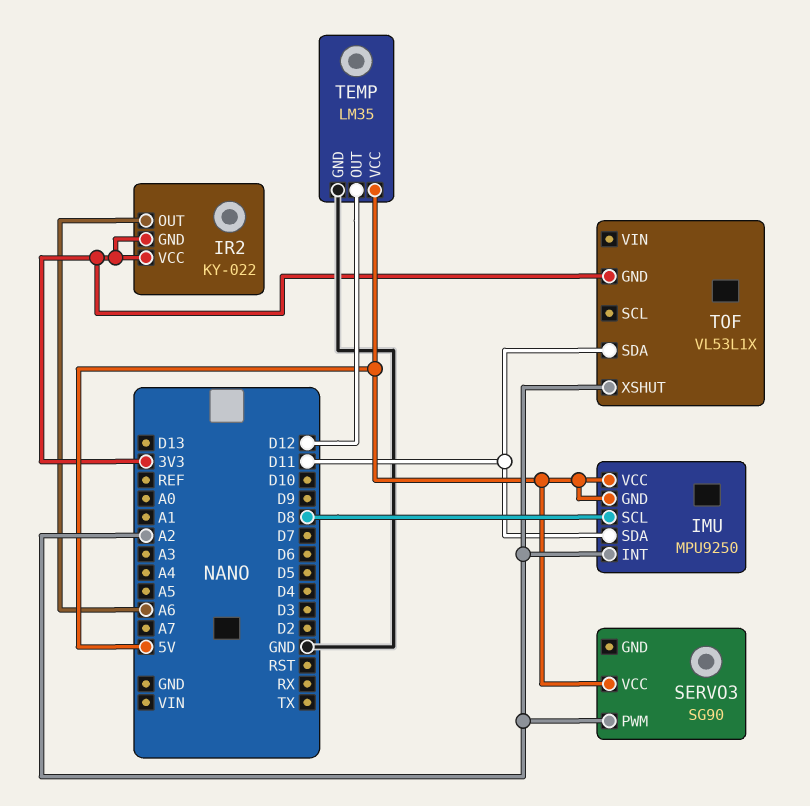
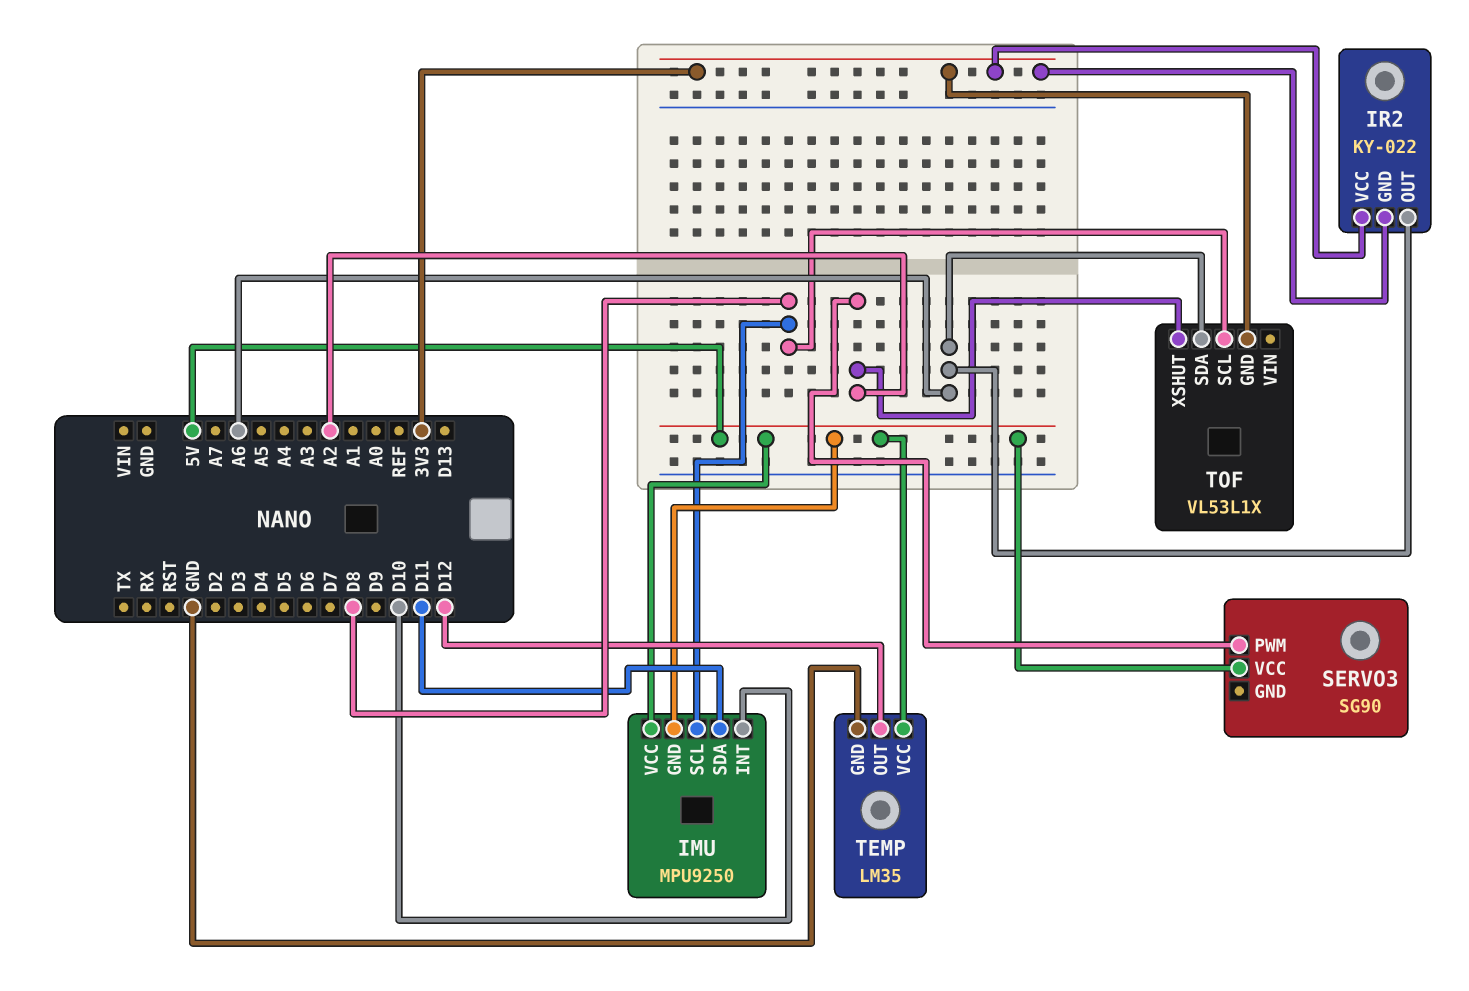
IMU pin INT: A2 -> D10
TOF pin SCL: none -> D8
TOF pin SDA: D11 -> A6

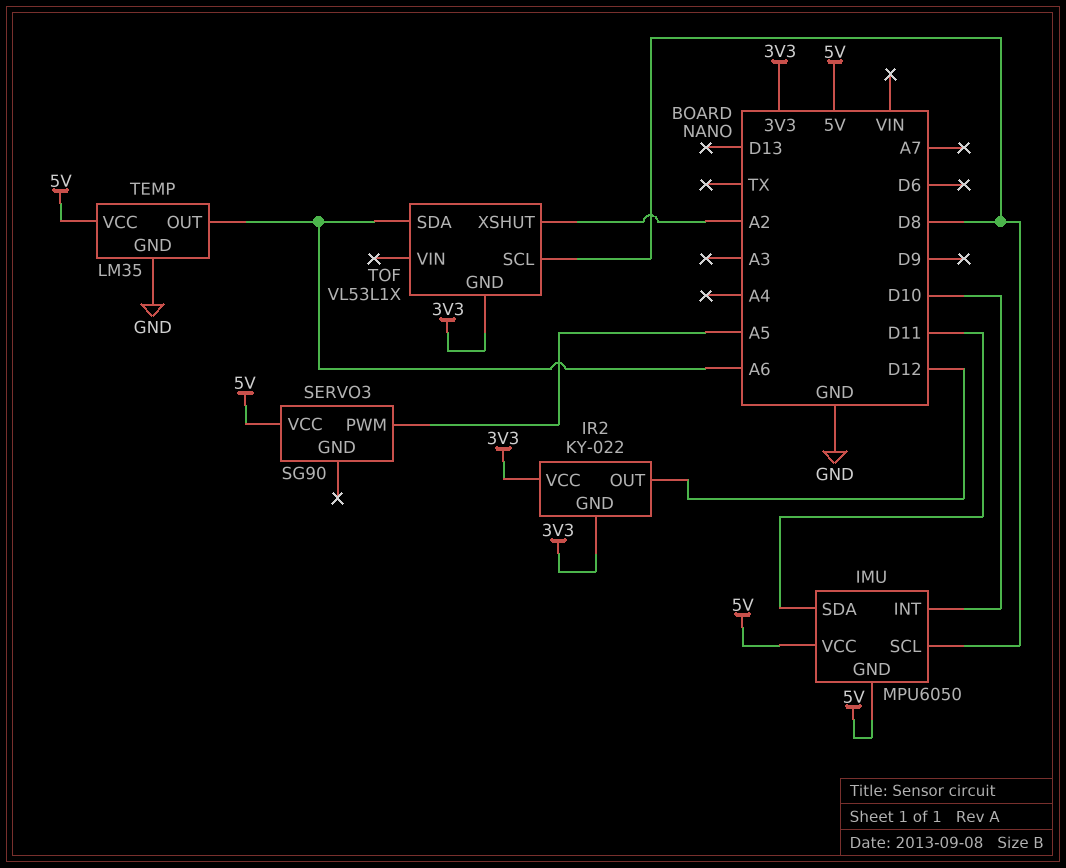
IMU: MPU9250 -> MPU6050
IR2 pin OUT: A6 -> D12
SERVO3 pin PWM: A2 -> A5
TEMP pin OUT: D12 -> A6

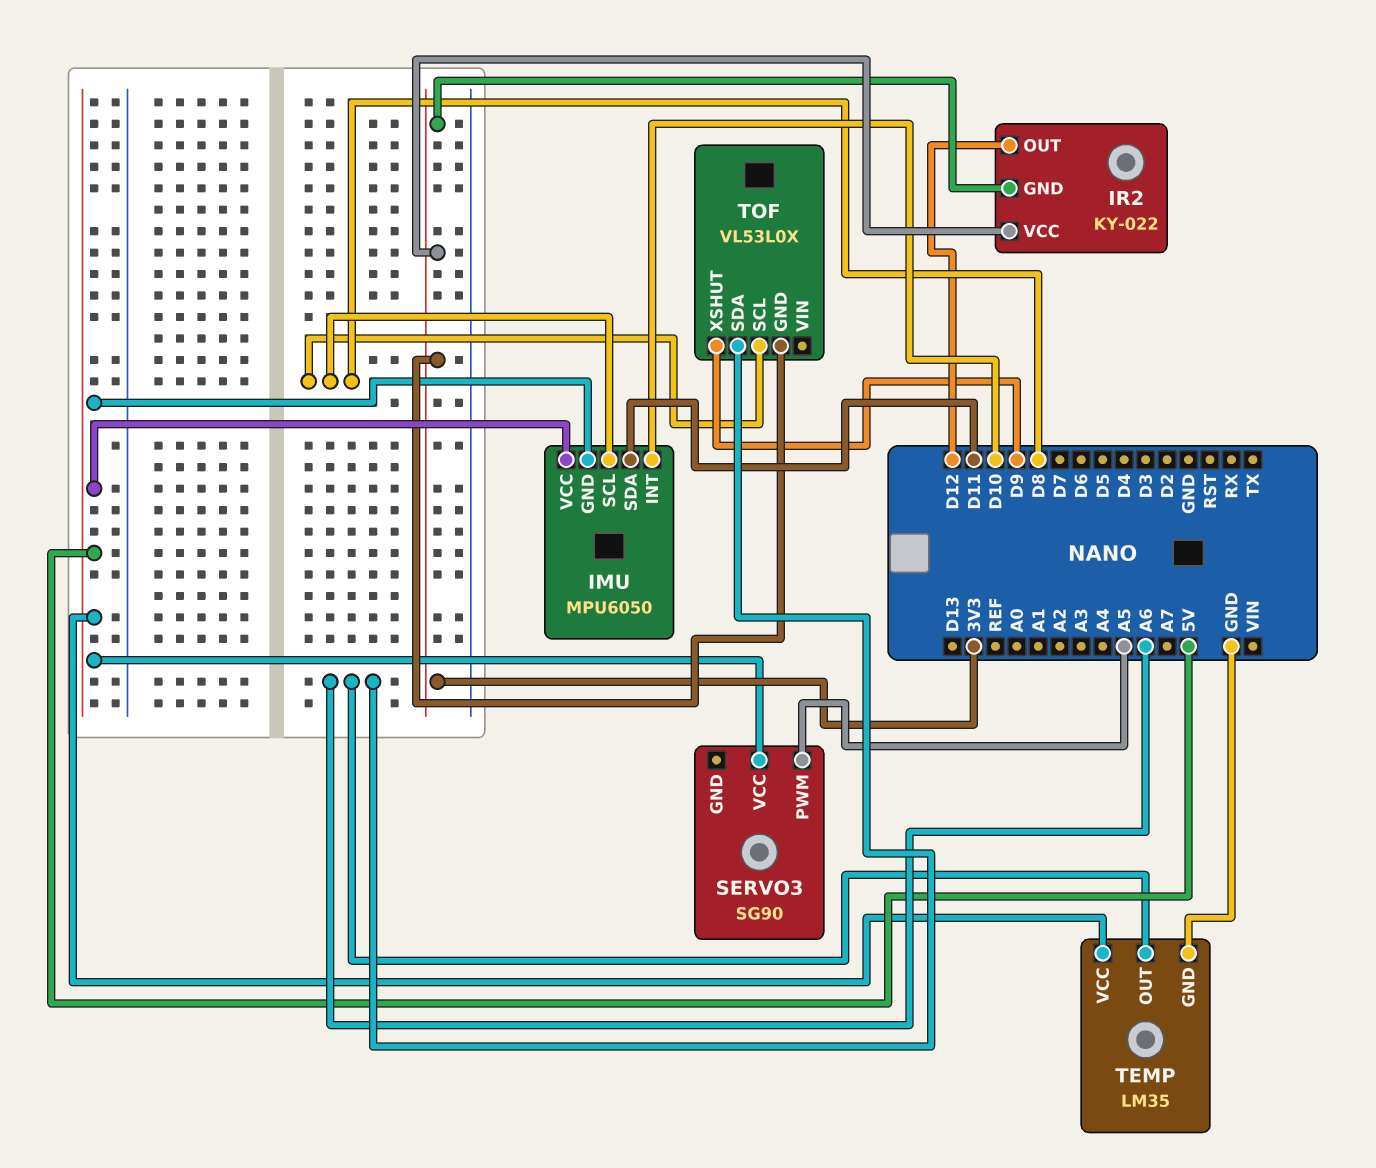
TOF: VL53L1X -> VL53L0X
TOF pin XSHUT: A2 -> D9

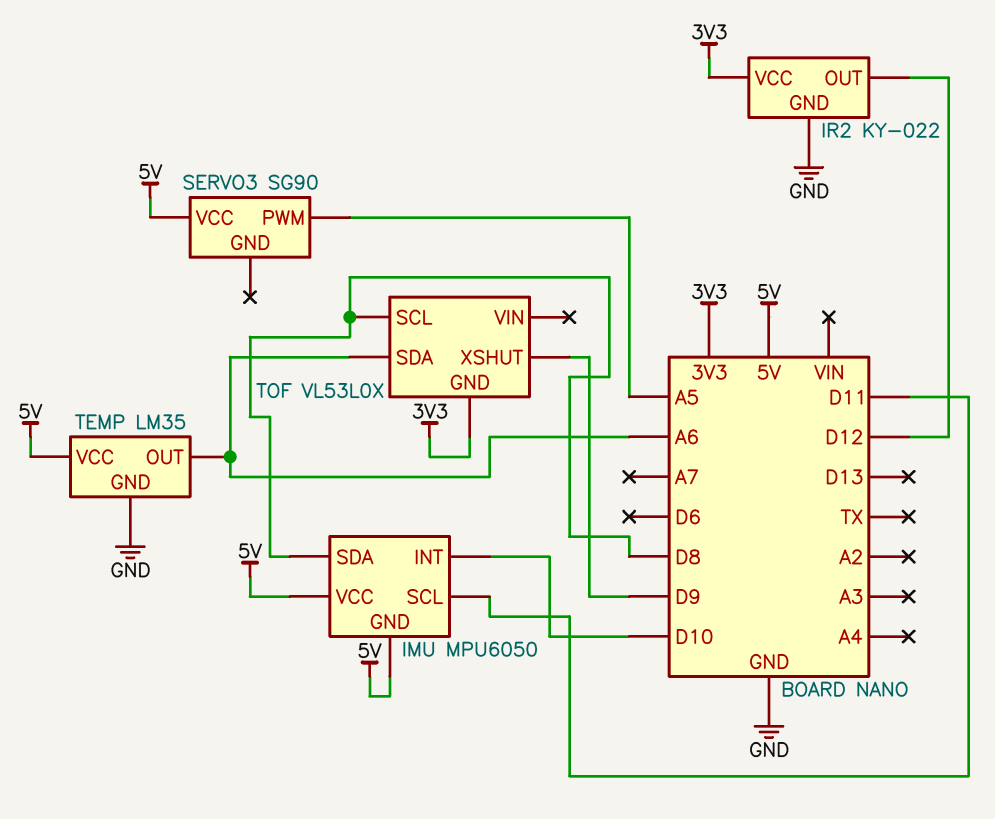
IMU pin SCL: D8 -> D11
IMU pin SDA: D11 -> D8
IR2 pin GND: 3V3 -> GND

